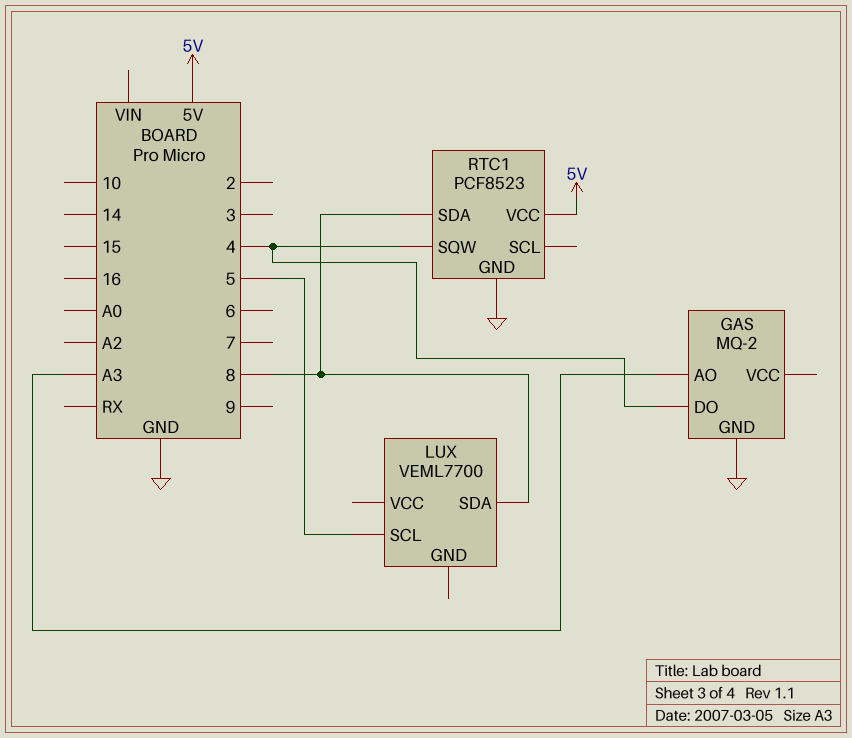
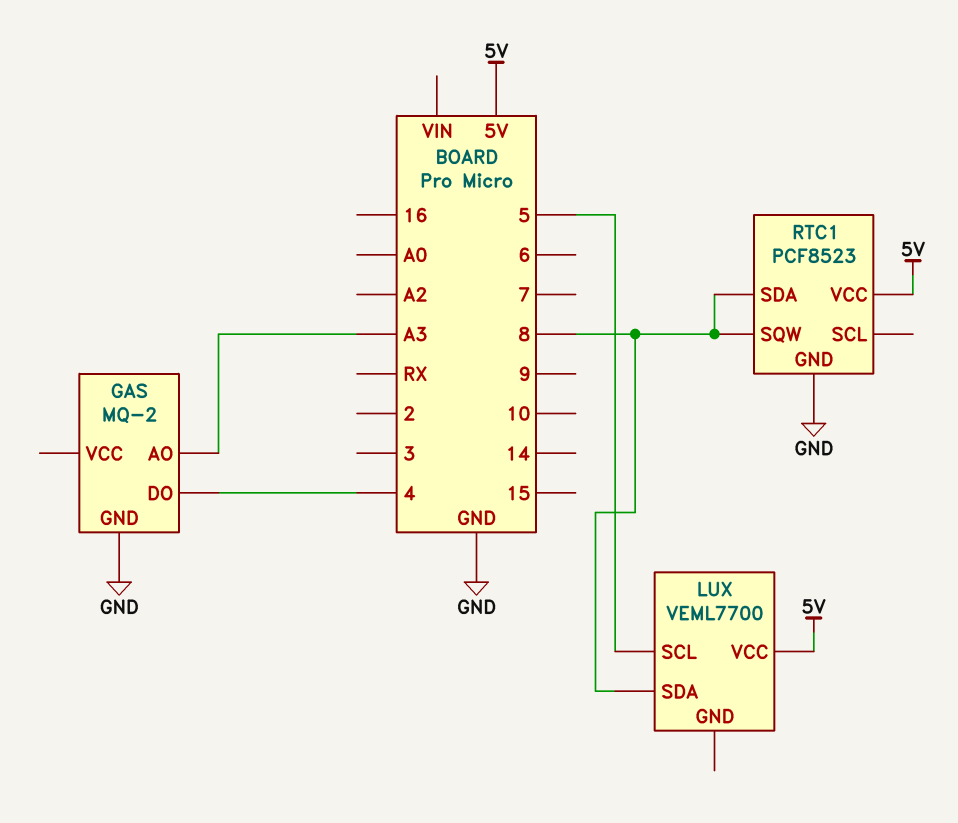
LUX pin VCC: none -> 5V
RTC1 pin SQW: 4 -> 8

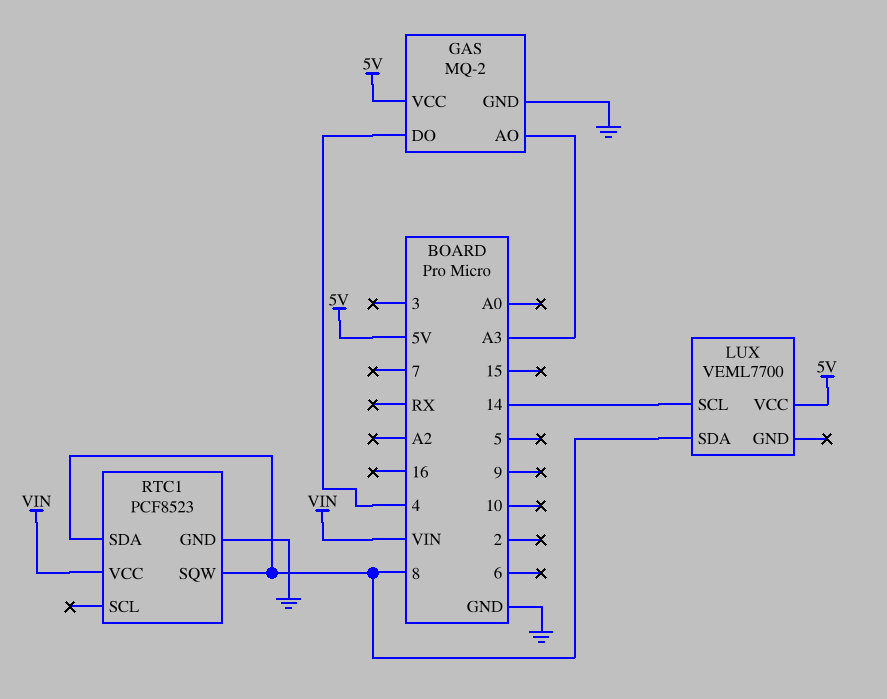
GAS pin VCC: none -> 5V
LUX pin SCL: 5 -> 14
RTC1 pin VCC: 5V -> VIN

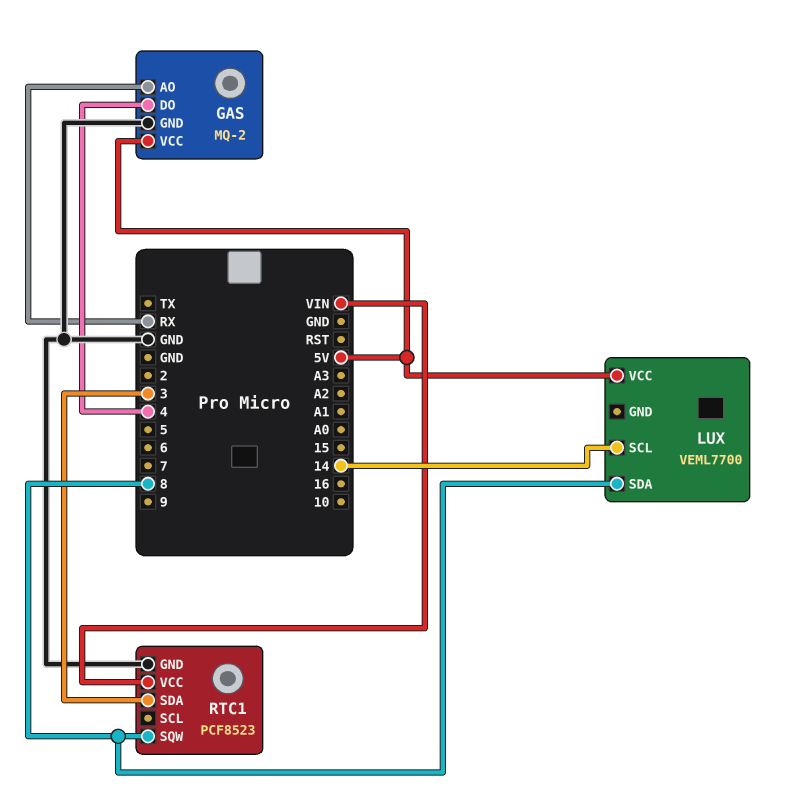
GAS pin AO: A3 -> RX
RTC1 pin SDA: 8 -> 3

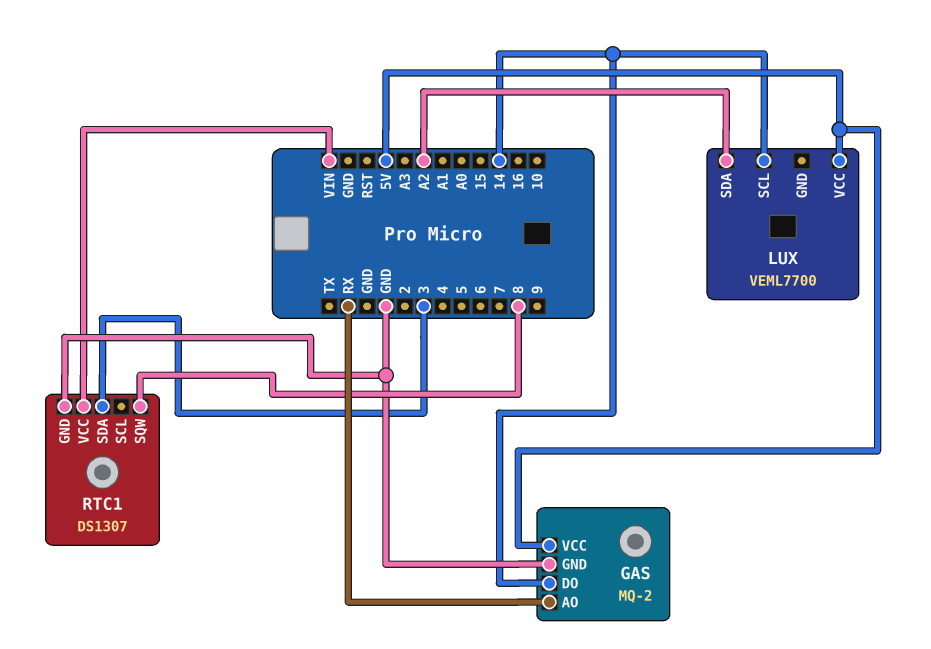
GAS pin DO: 4 -> 14
LUX pin SDA: 8 -> A2
RTC1: PCF8523 -> DS1307

